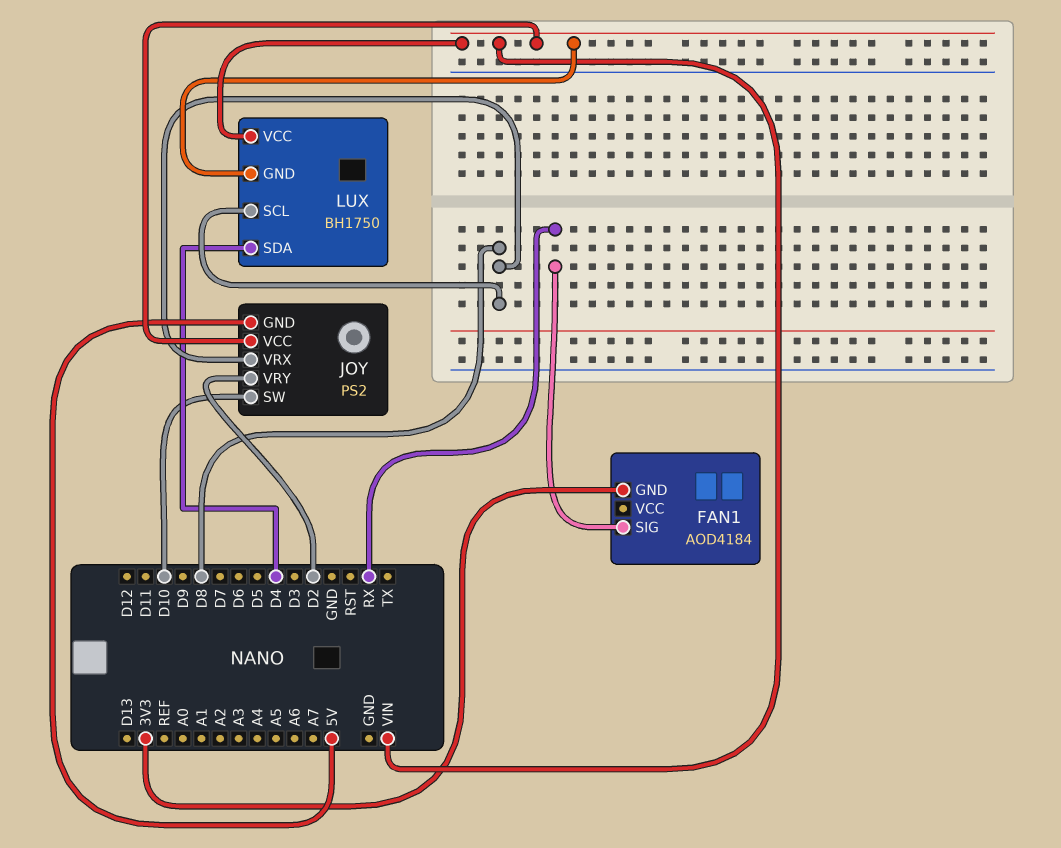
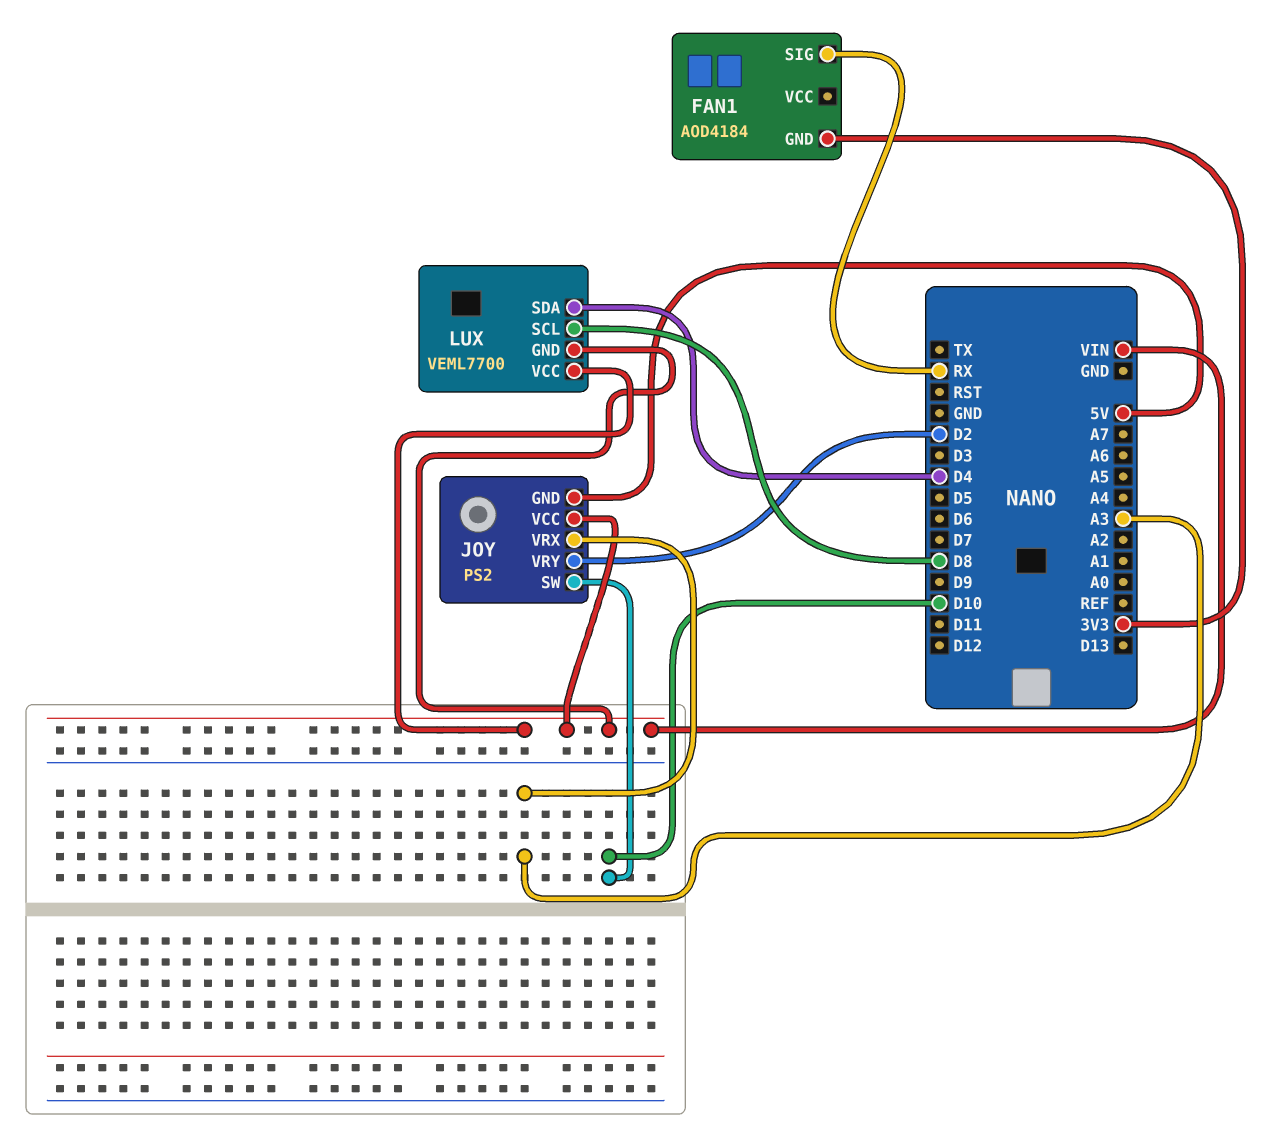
JOY pin VRX: D8 -> A3
LUX: BH1750 -> VEML7700

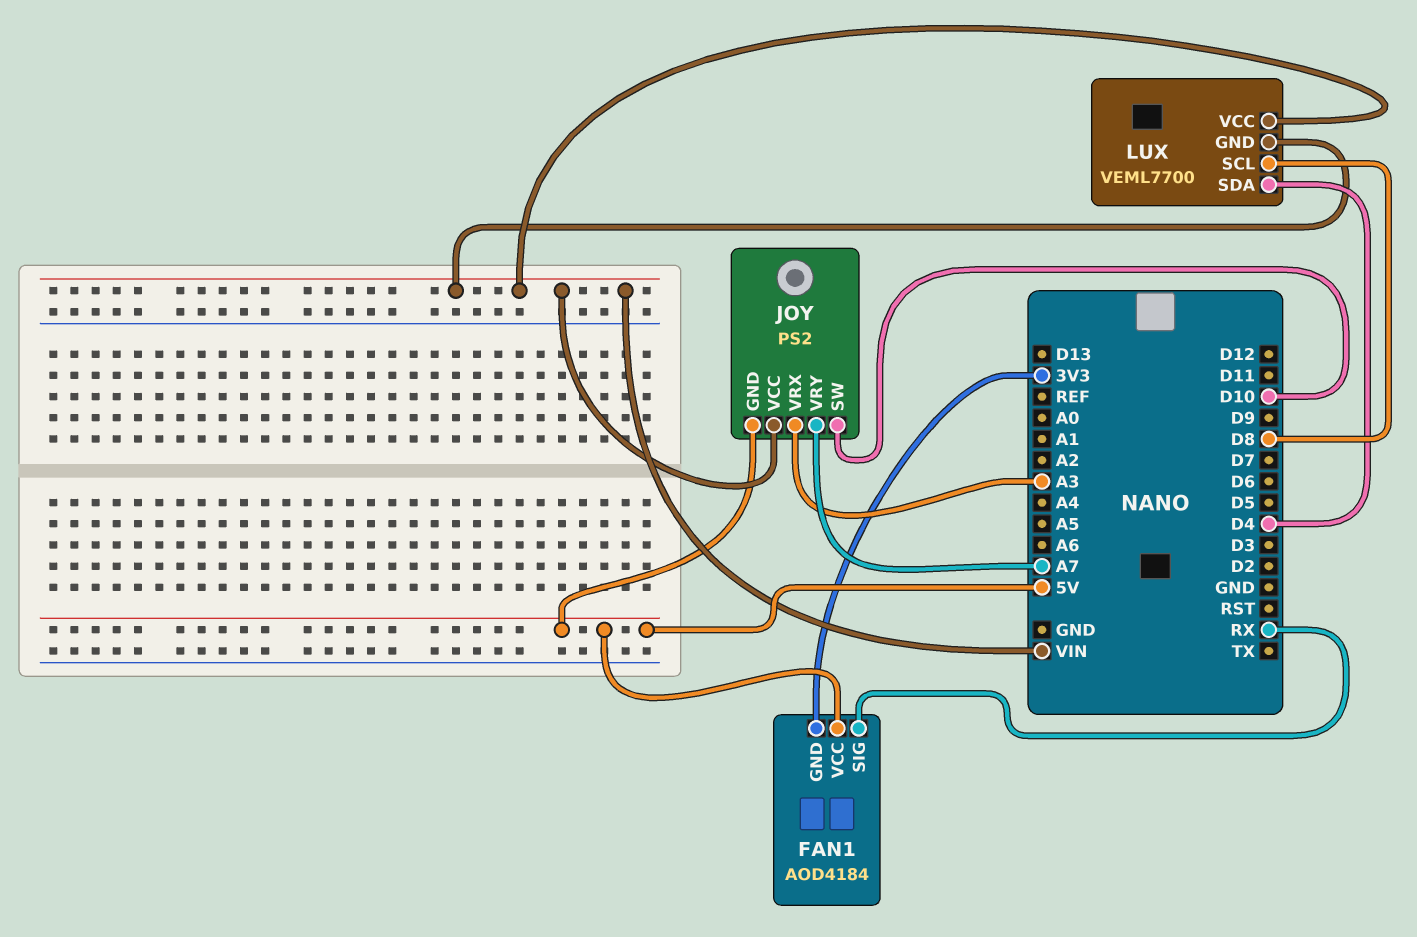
FAN1 pin VCC: none -> 5V
JOY pin VRY: D2 -> A7

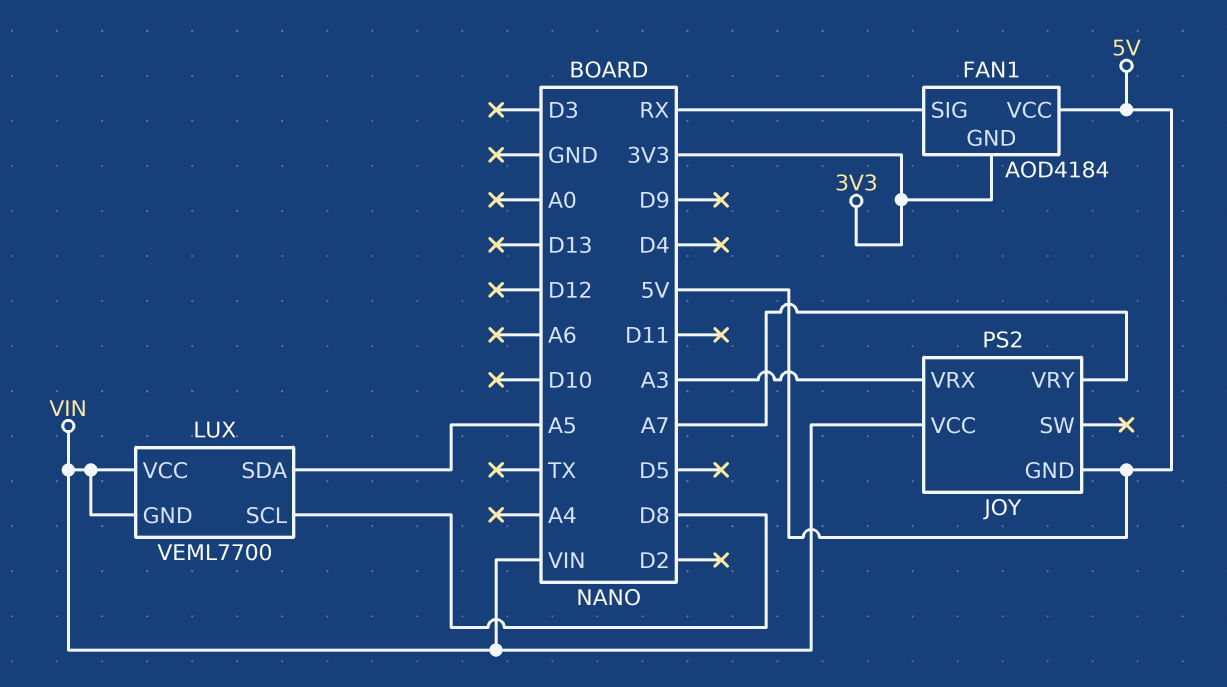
JOY pin SW: D10 -> none
LUX pin SDA: D4 -> A5

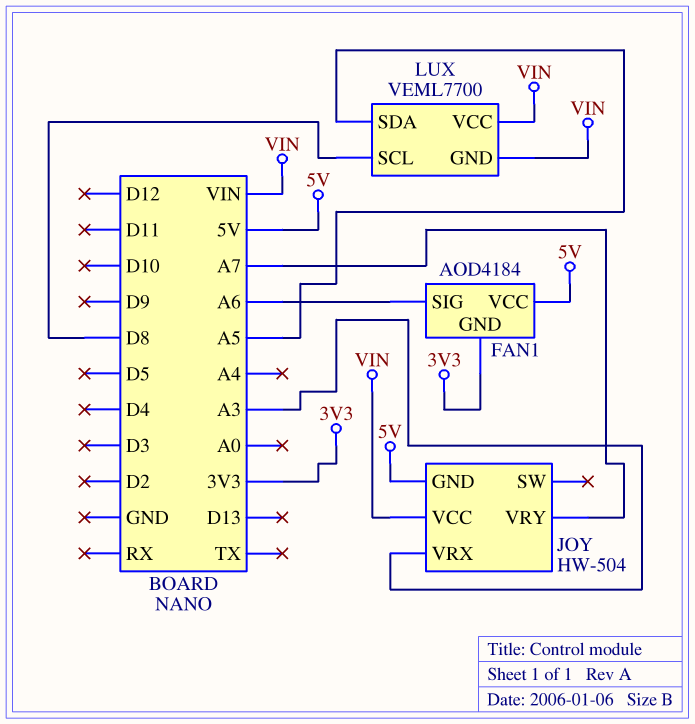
FAN1 pin SIG: RX -> A6
JOY: PS2 -> HW-504

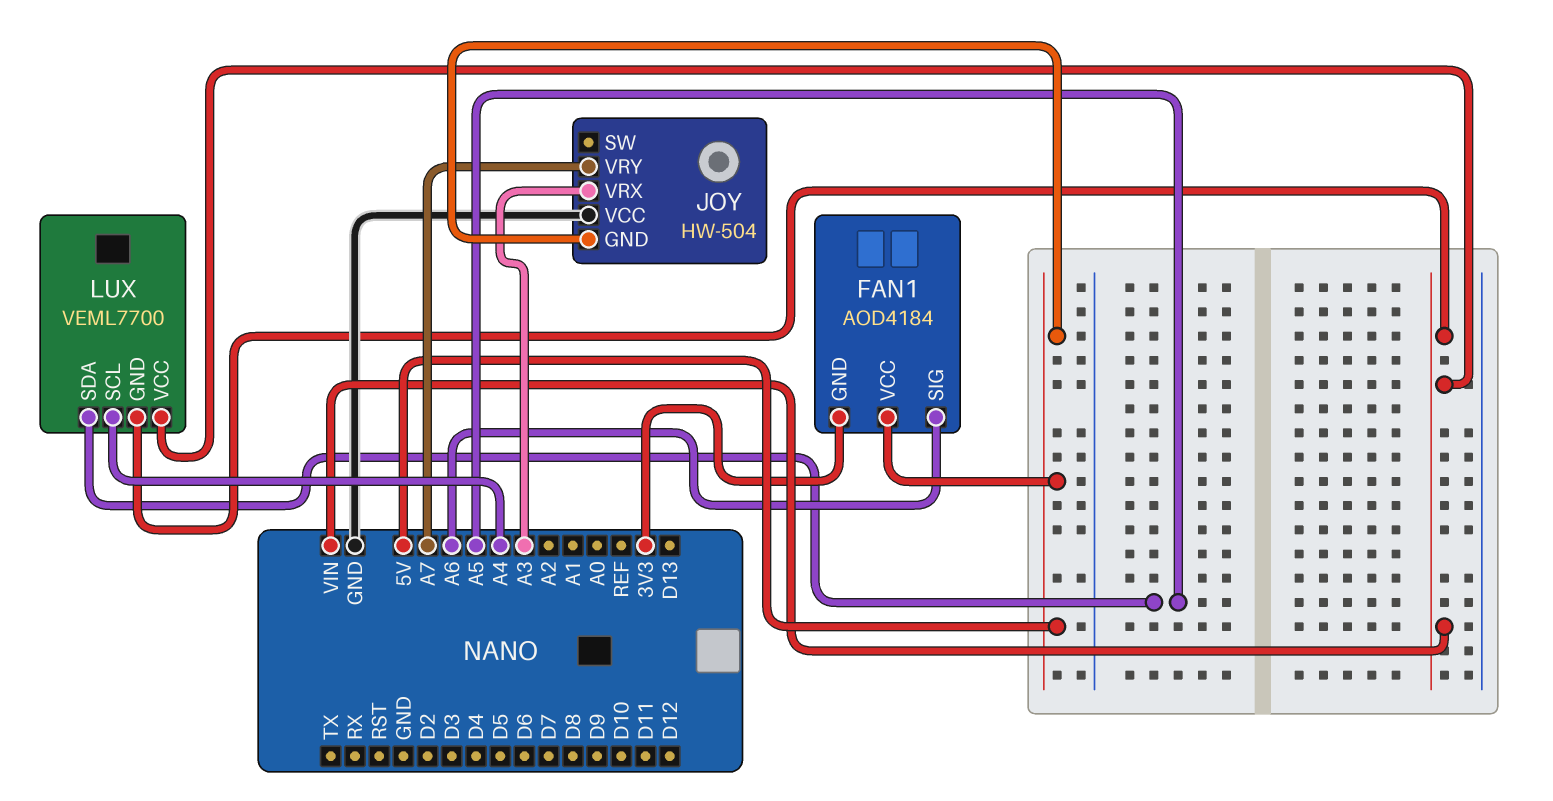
JOY pin VCC: VIN -> GND
LUX pin SCL: D8 -> A4

